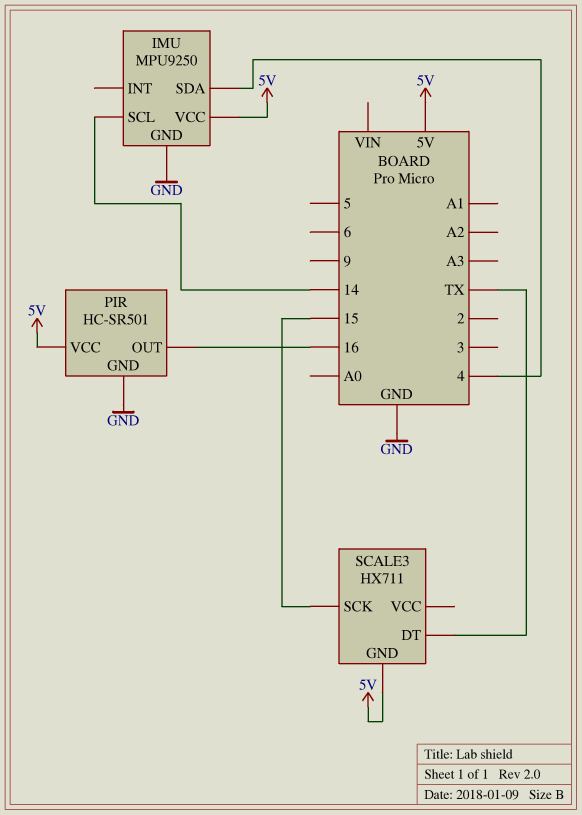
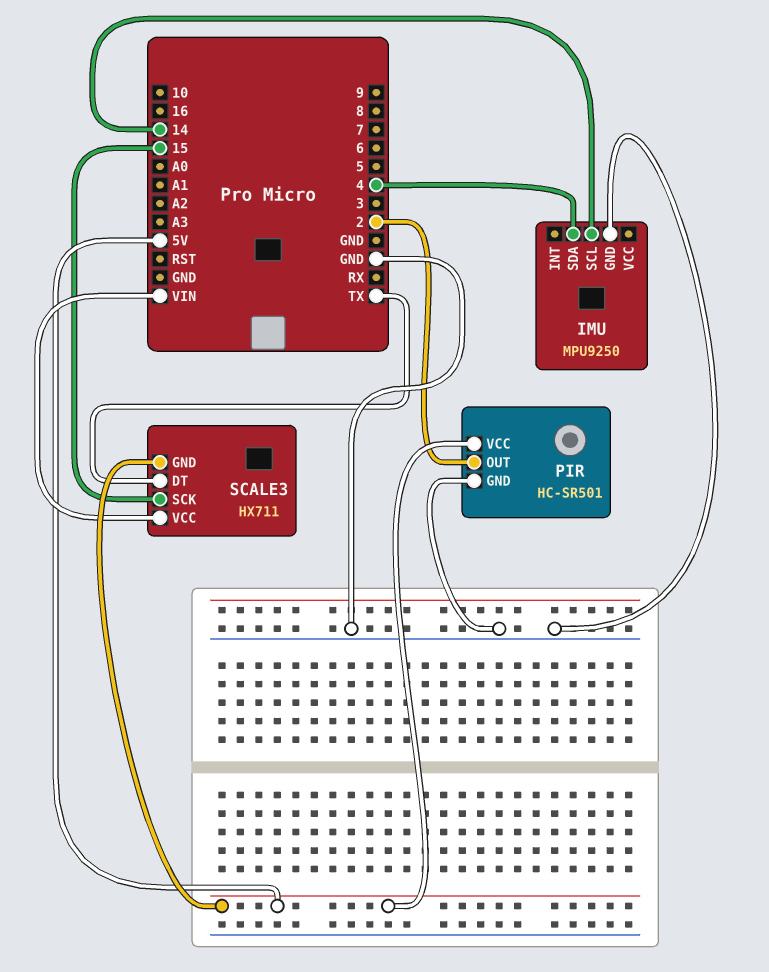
IMU pin VCC: 5V -> none
PIR pin OUT: 16 -> 2
SCALE3 pin VCC: none -> VIN

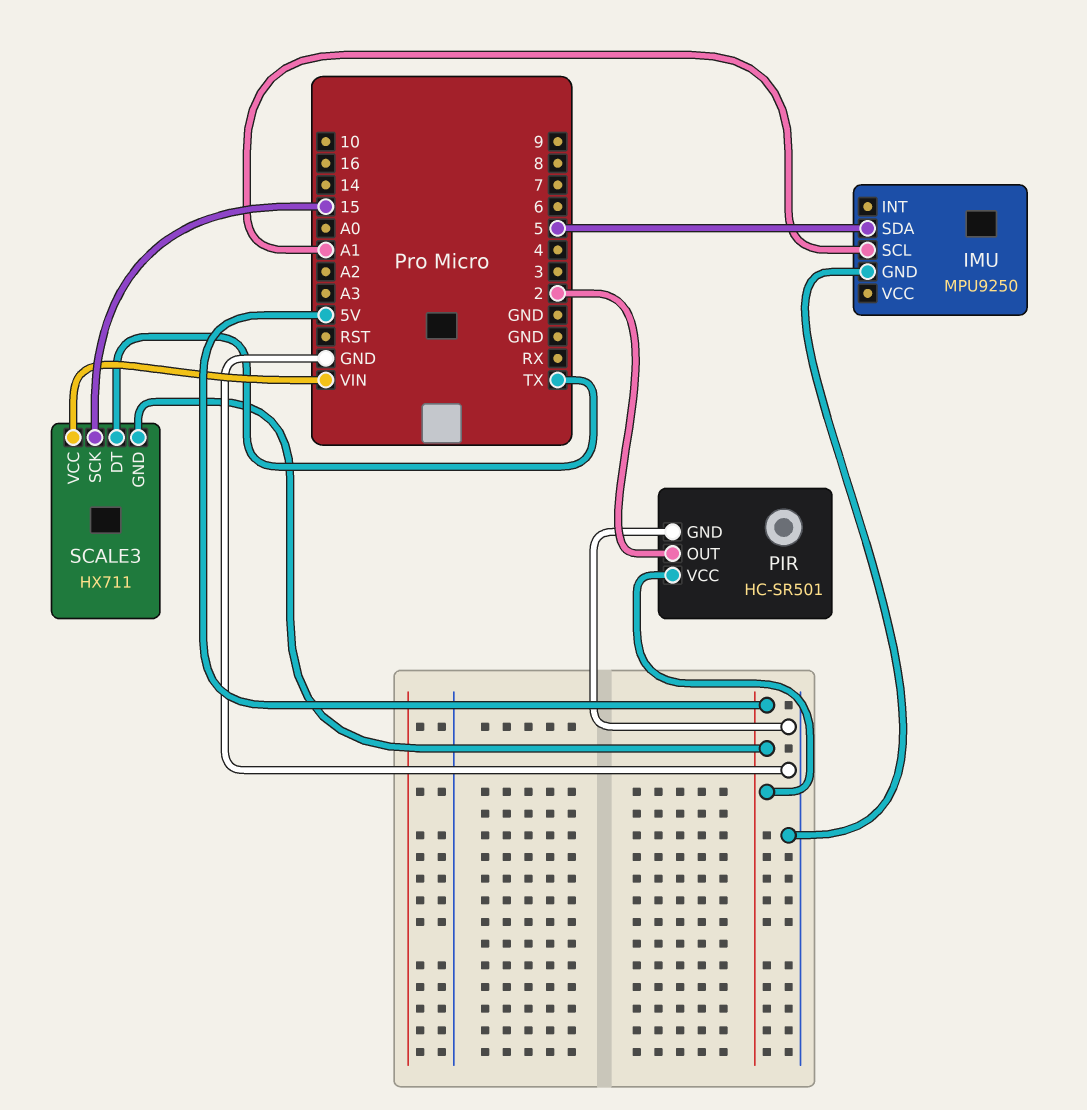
IMU pin SCL: 14 -> A1
IMU pin SDA: 4 -> 5

